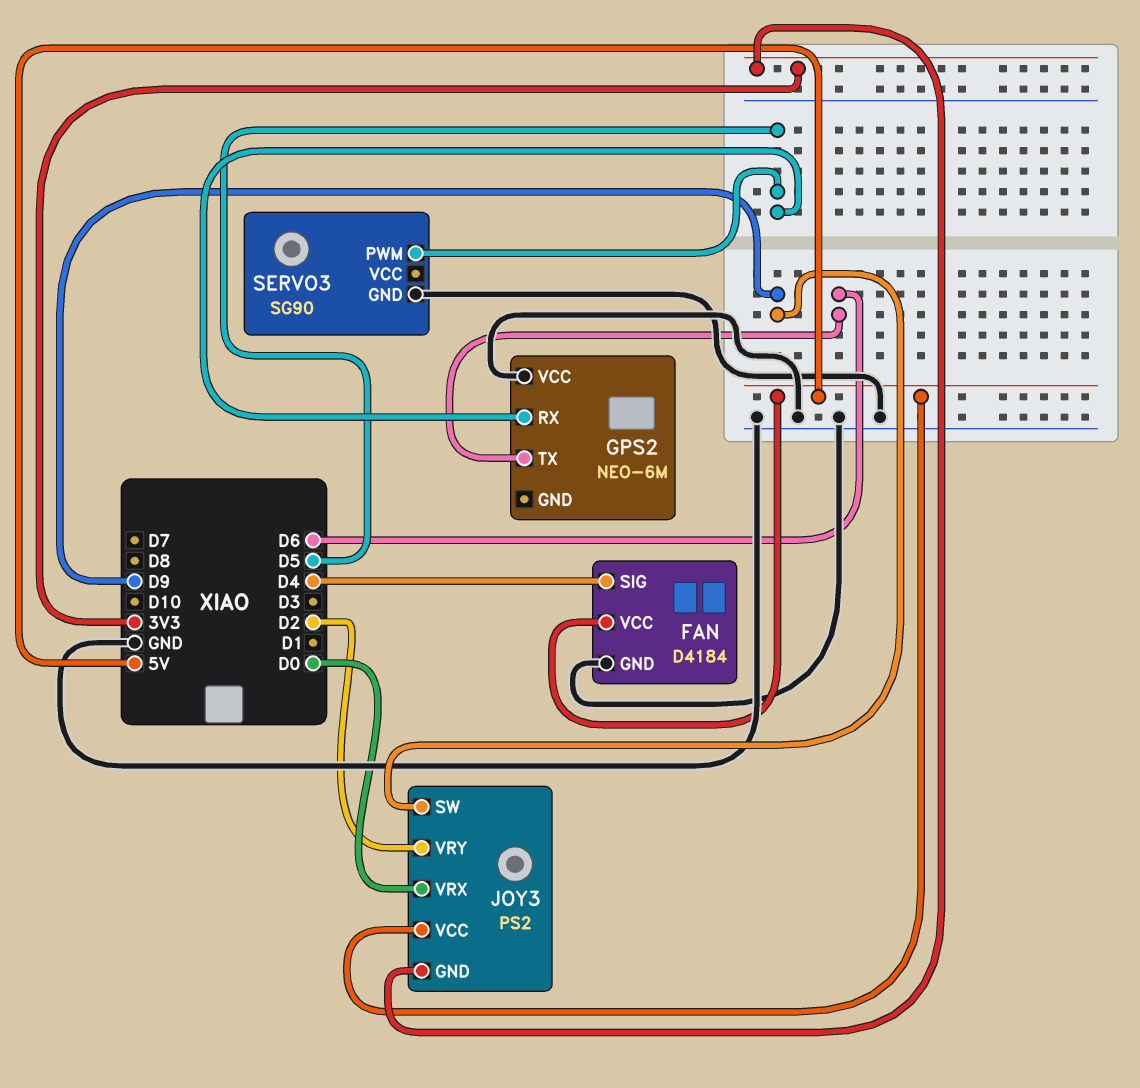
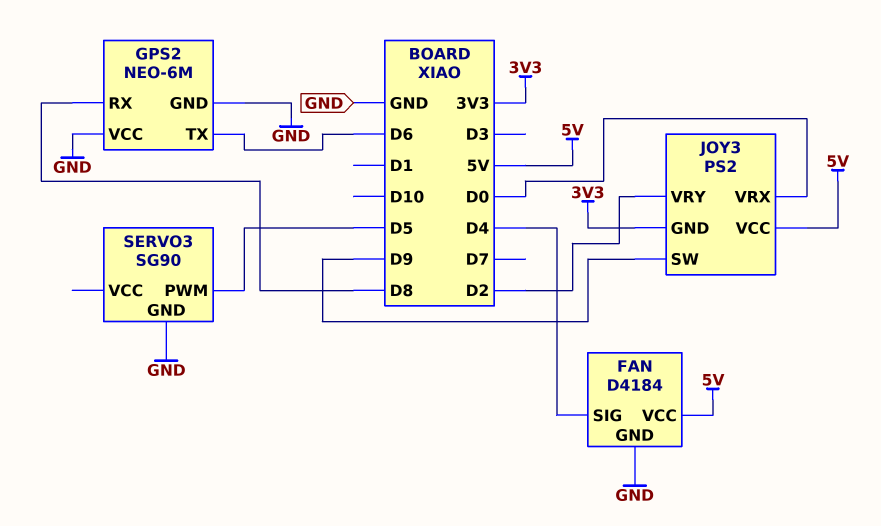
GPS2 pin GND: none -> GND
GPS2 pin RX: D5 -> D8

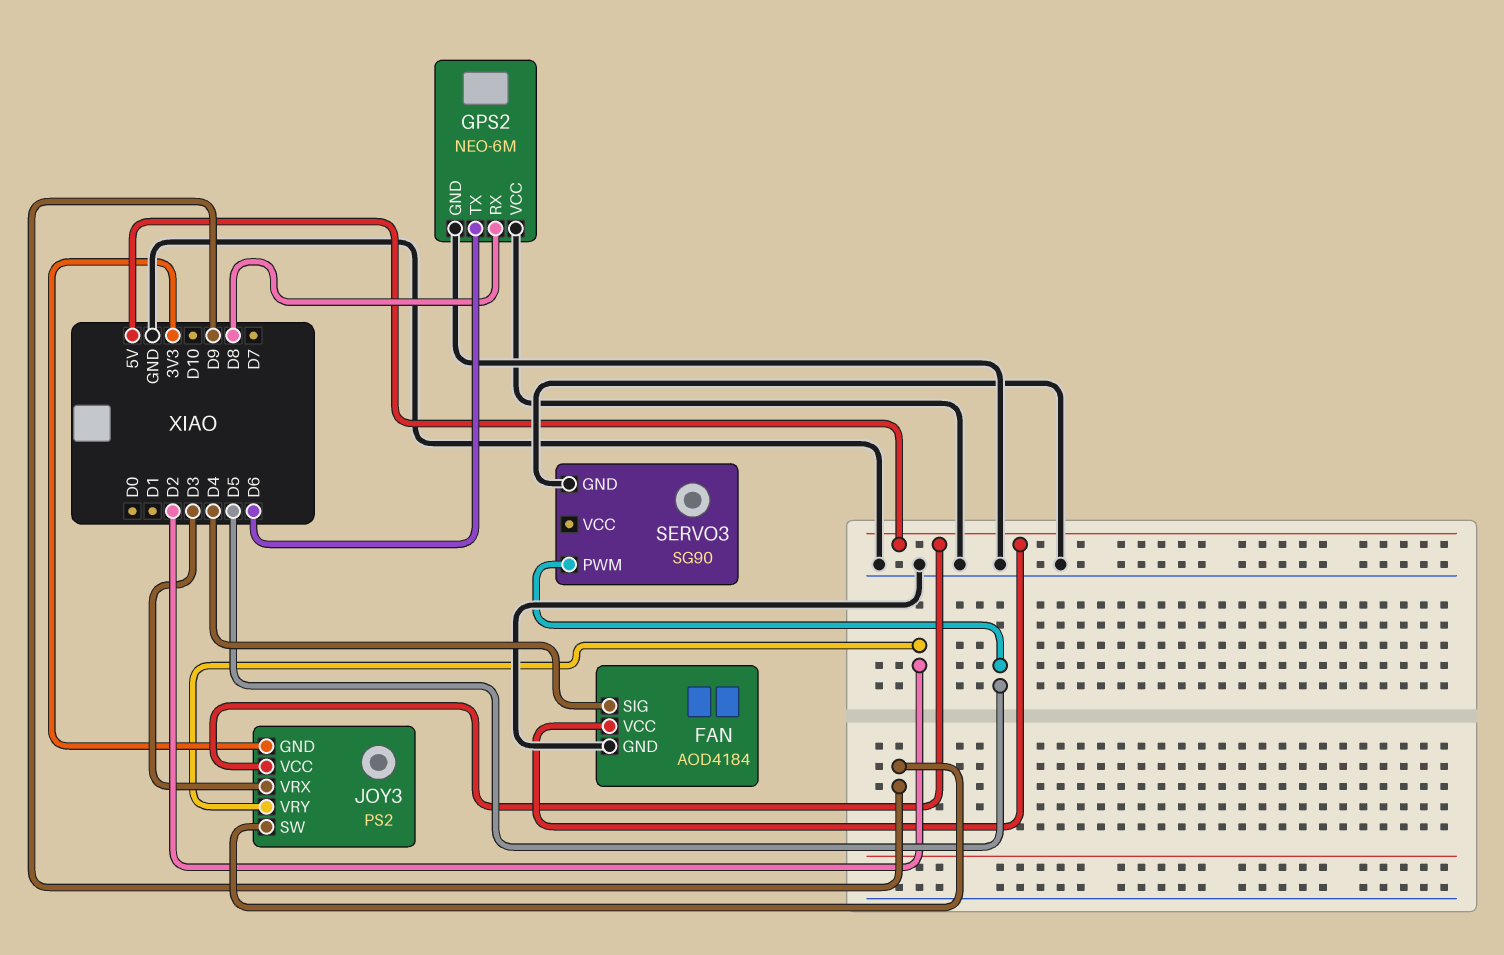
FAN: D4184 -> AOD4184
JOY3 pin VRX: D0 -> D3

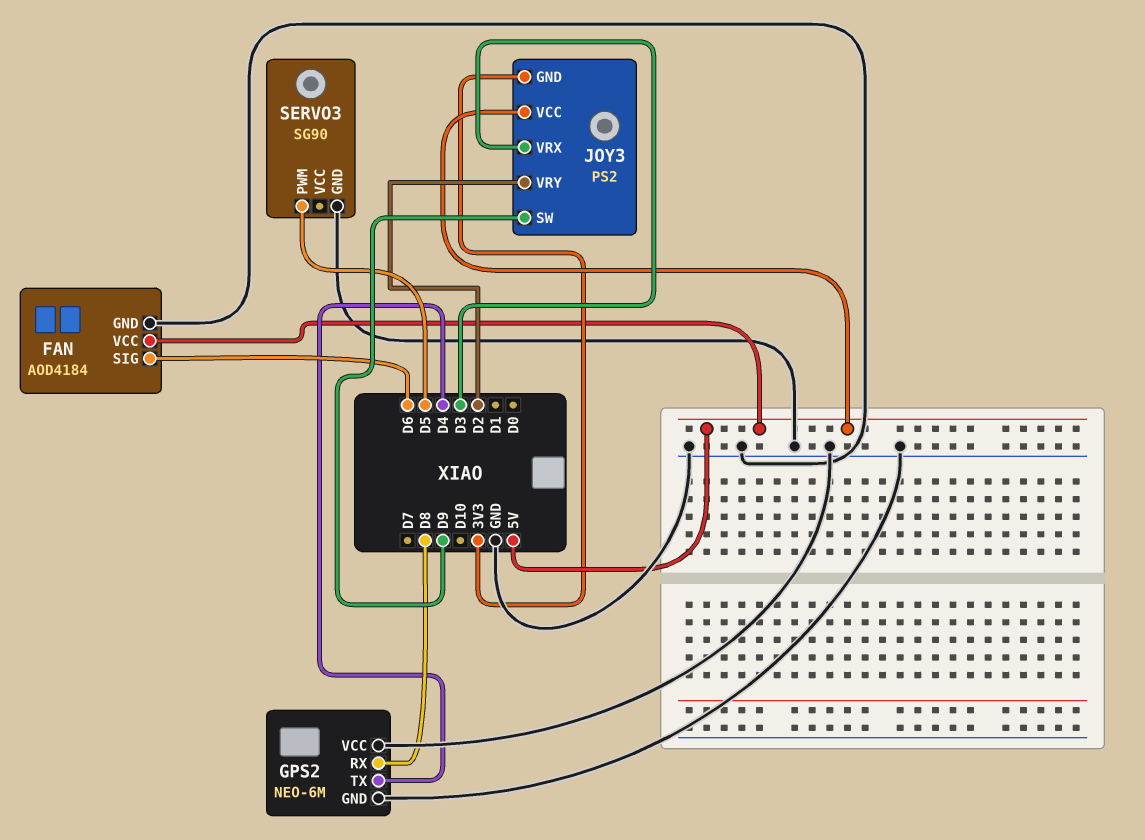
FAN pin SIG: D4 -> D6
GPS2 pin TX: D6 -> D4

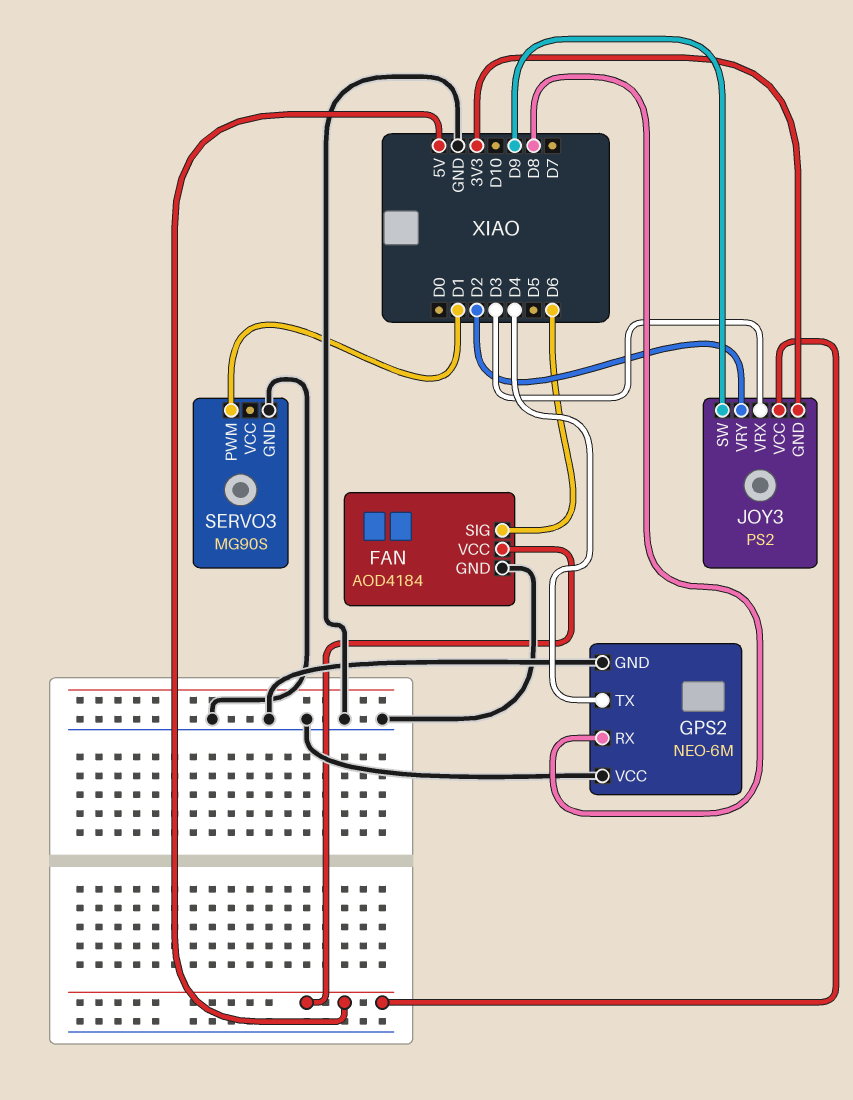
SERVO3: SG90 -> MG90S
SERVO3 pin PWM: D5 -> D1

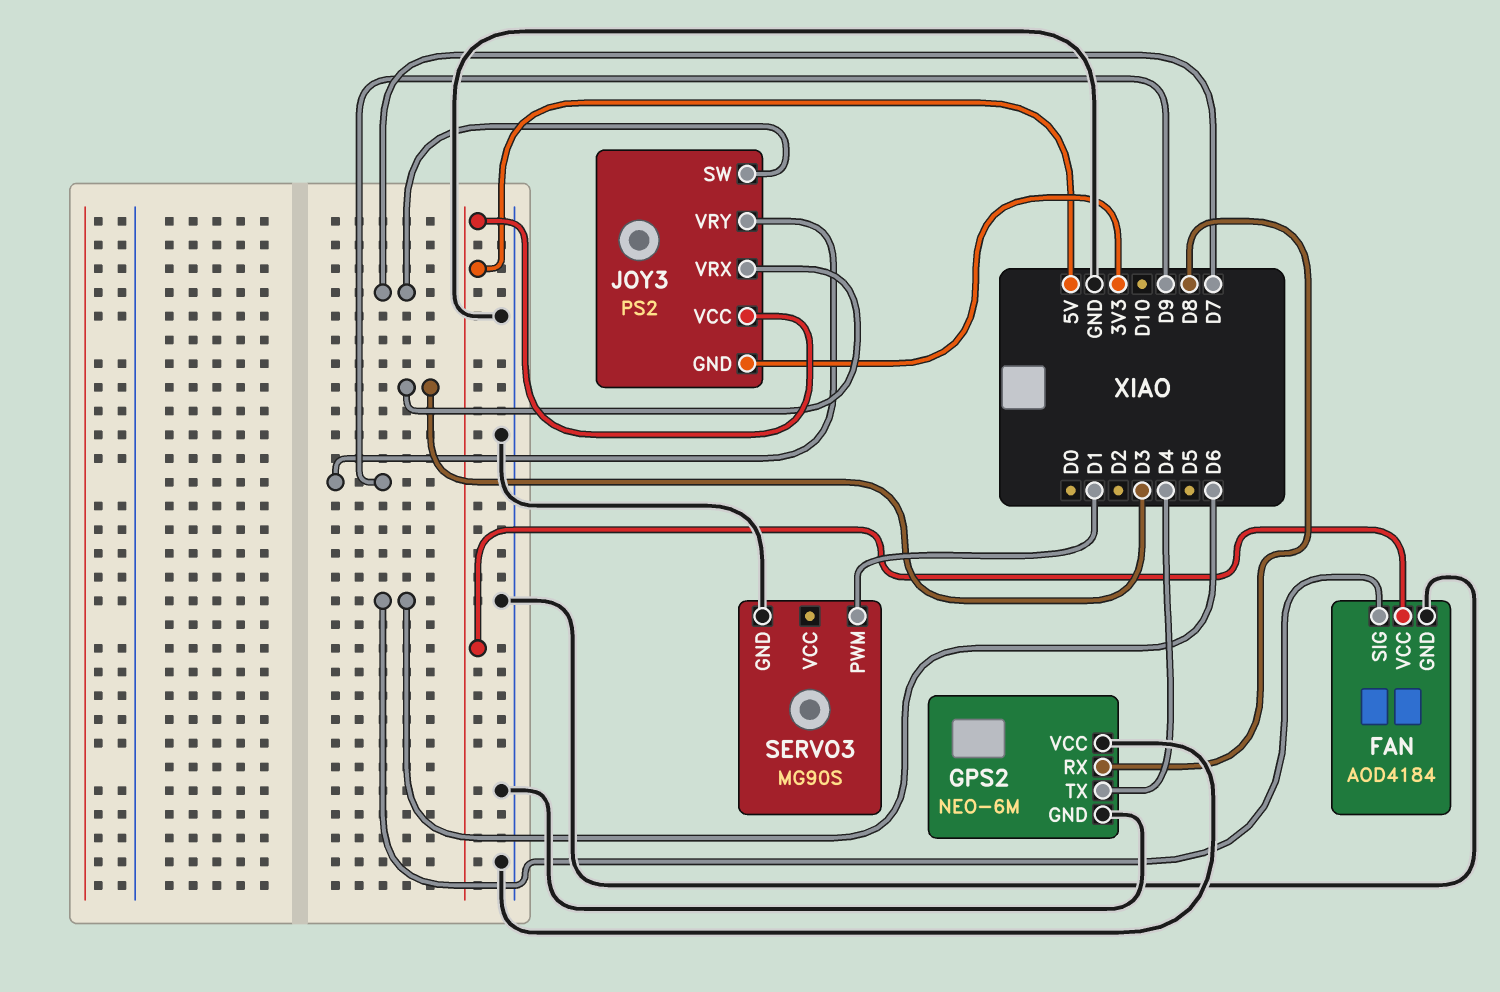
JOY3 pin SW: D9 -> D7
JOY3 pin VRY: D2 -> D9

